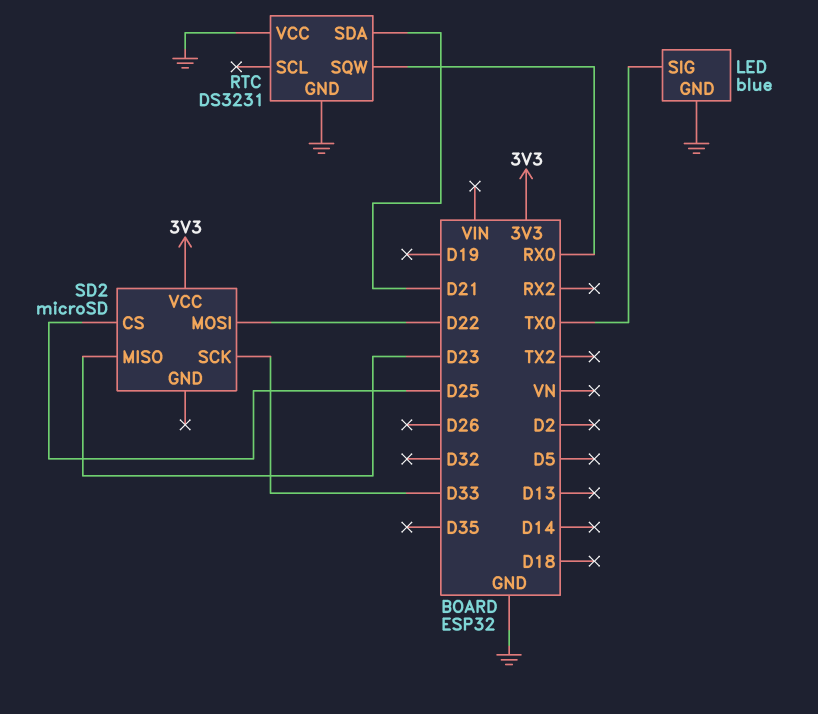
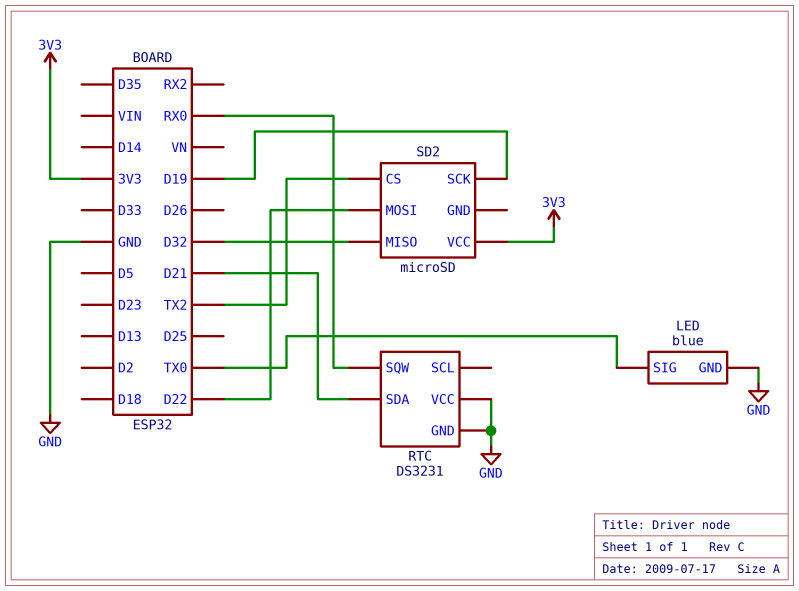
SD2 pin CS: D25 -> TX2
SD2 pin MISO: D23 -> D32
SD2 pin SCK: D33 -> D19

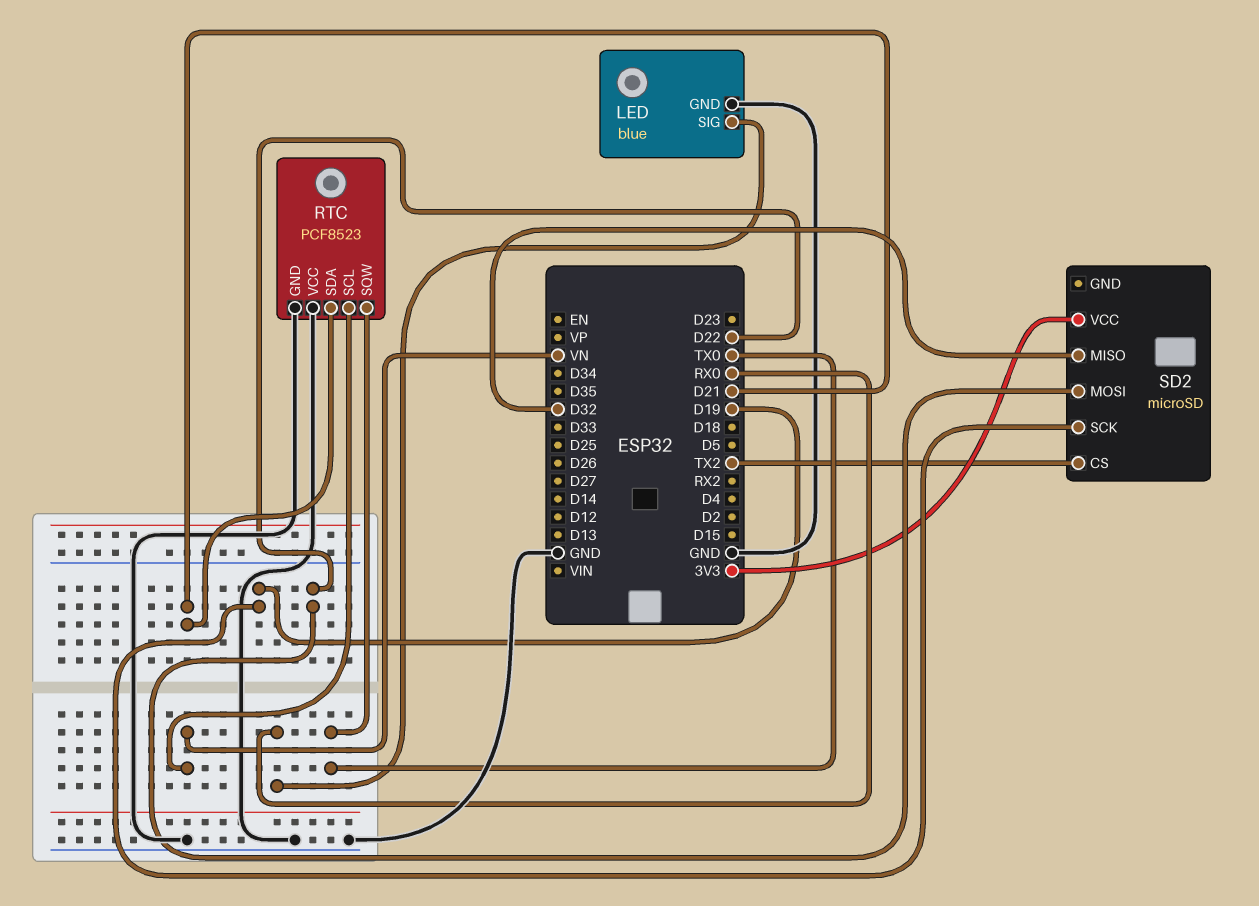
LED pin SIG: TX0 -> RX0
RTC: DS3231 -> PCF8523
RTC pin SCL: none -> VN
RTC pin SQW: RX0 -> TX0

